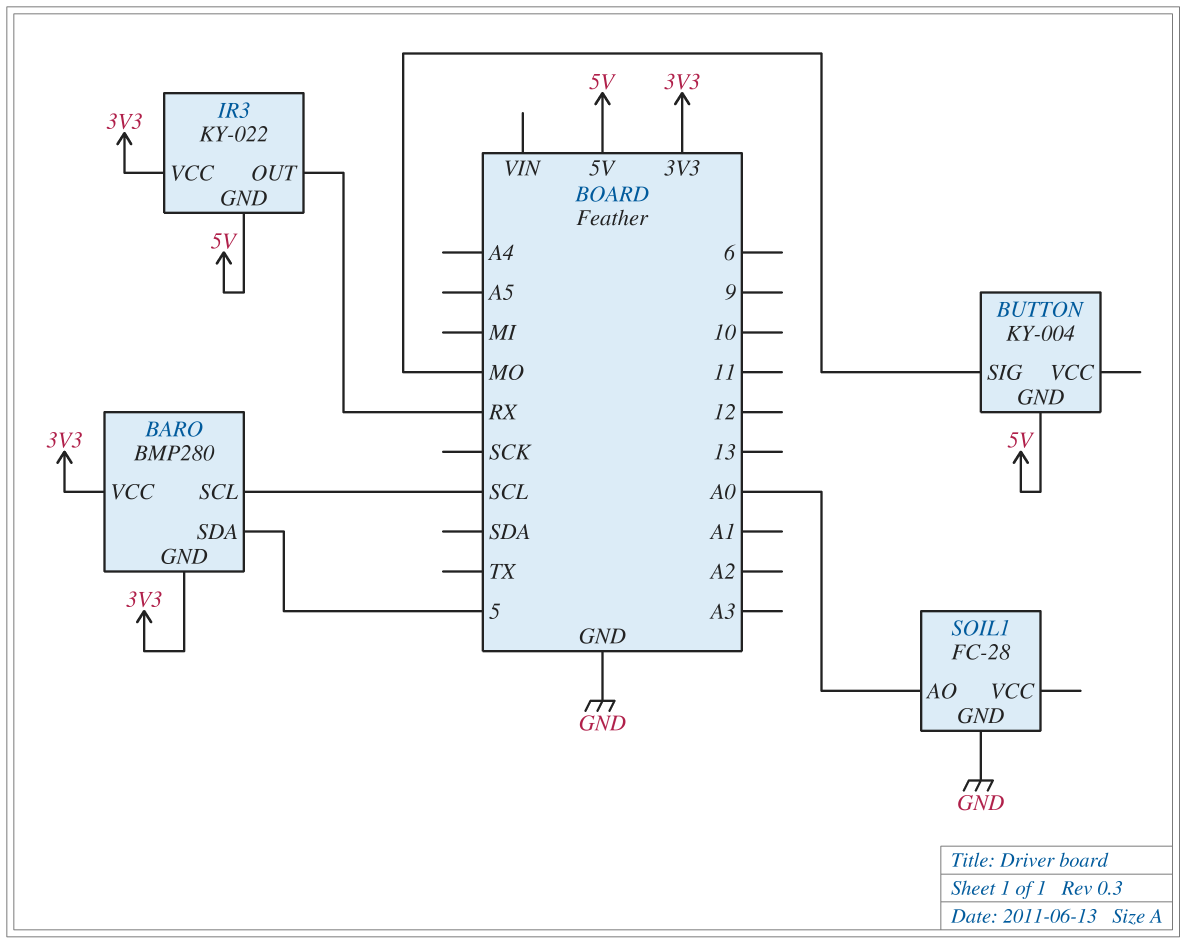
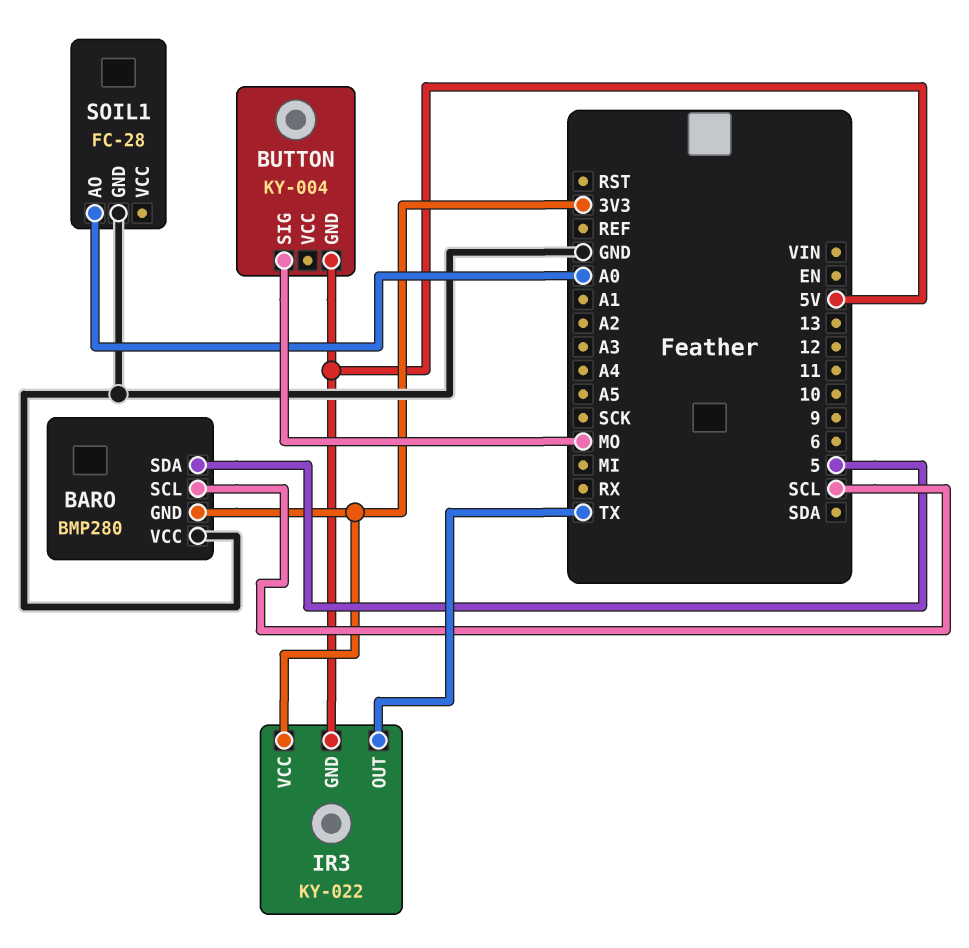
BARO pin VCC: 3V3 -> GND
IR3 pin OUT: RX -> TX

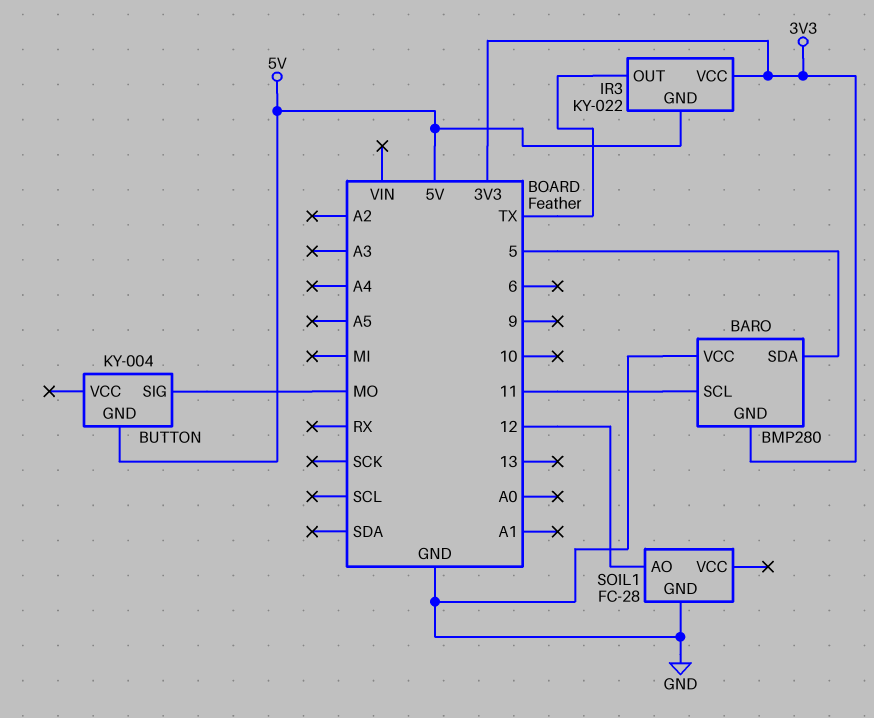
BARO pin SCL: SCL -> 11
SOIL1 pin AO: A0 -> 12

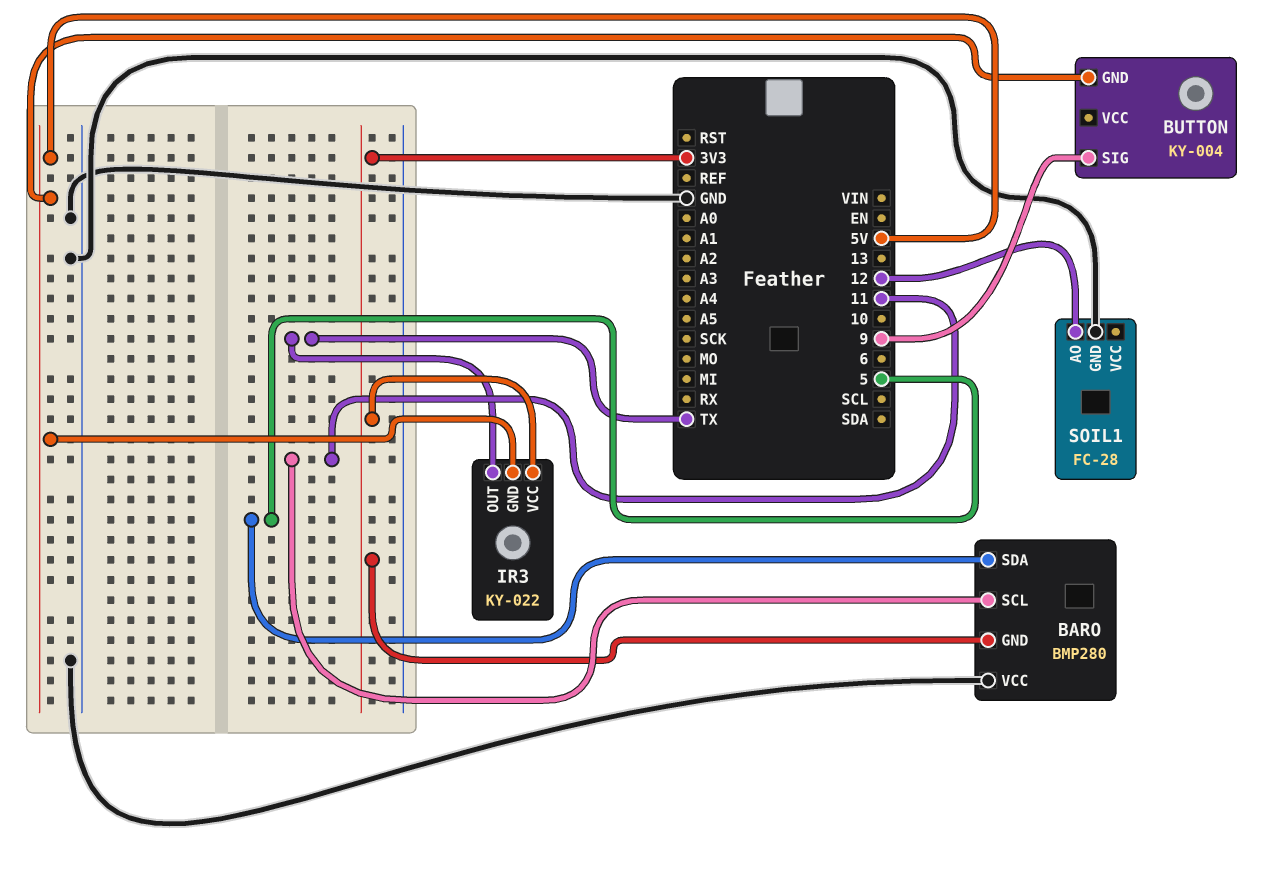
BUTTON pin SIG: MO -> 9

